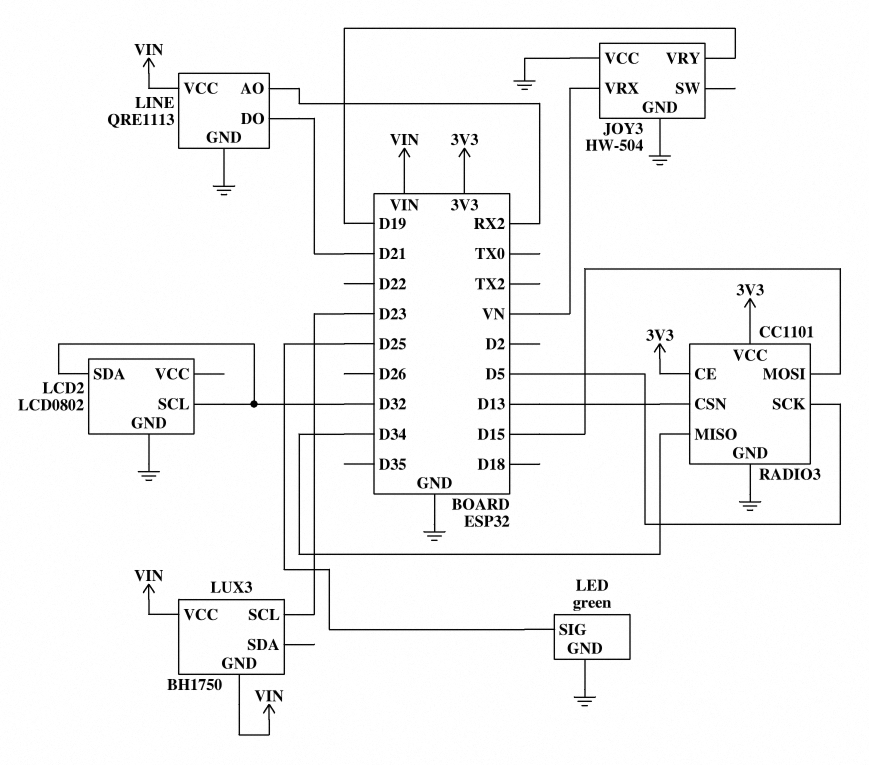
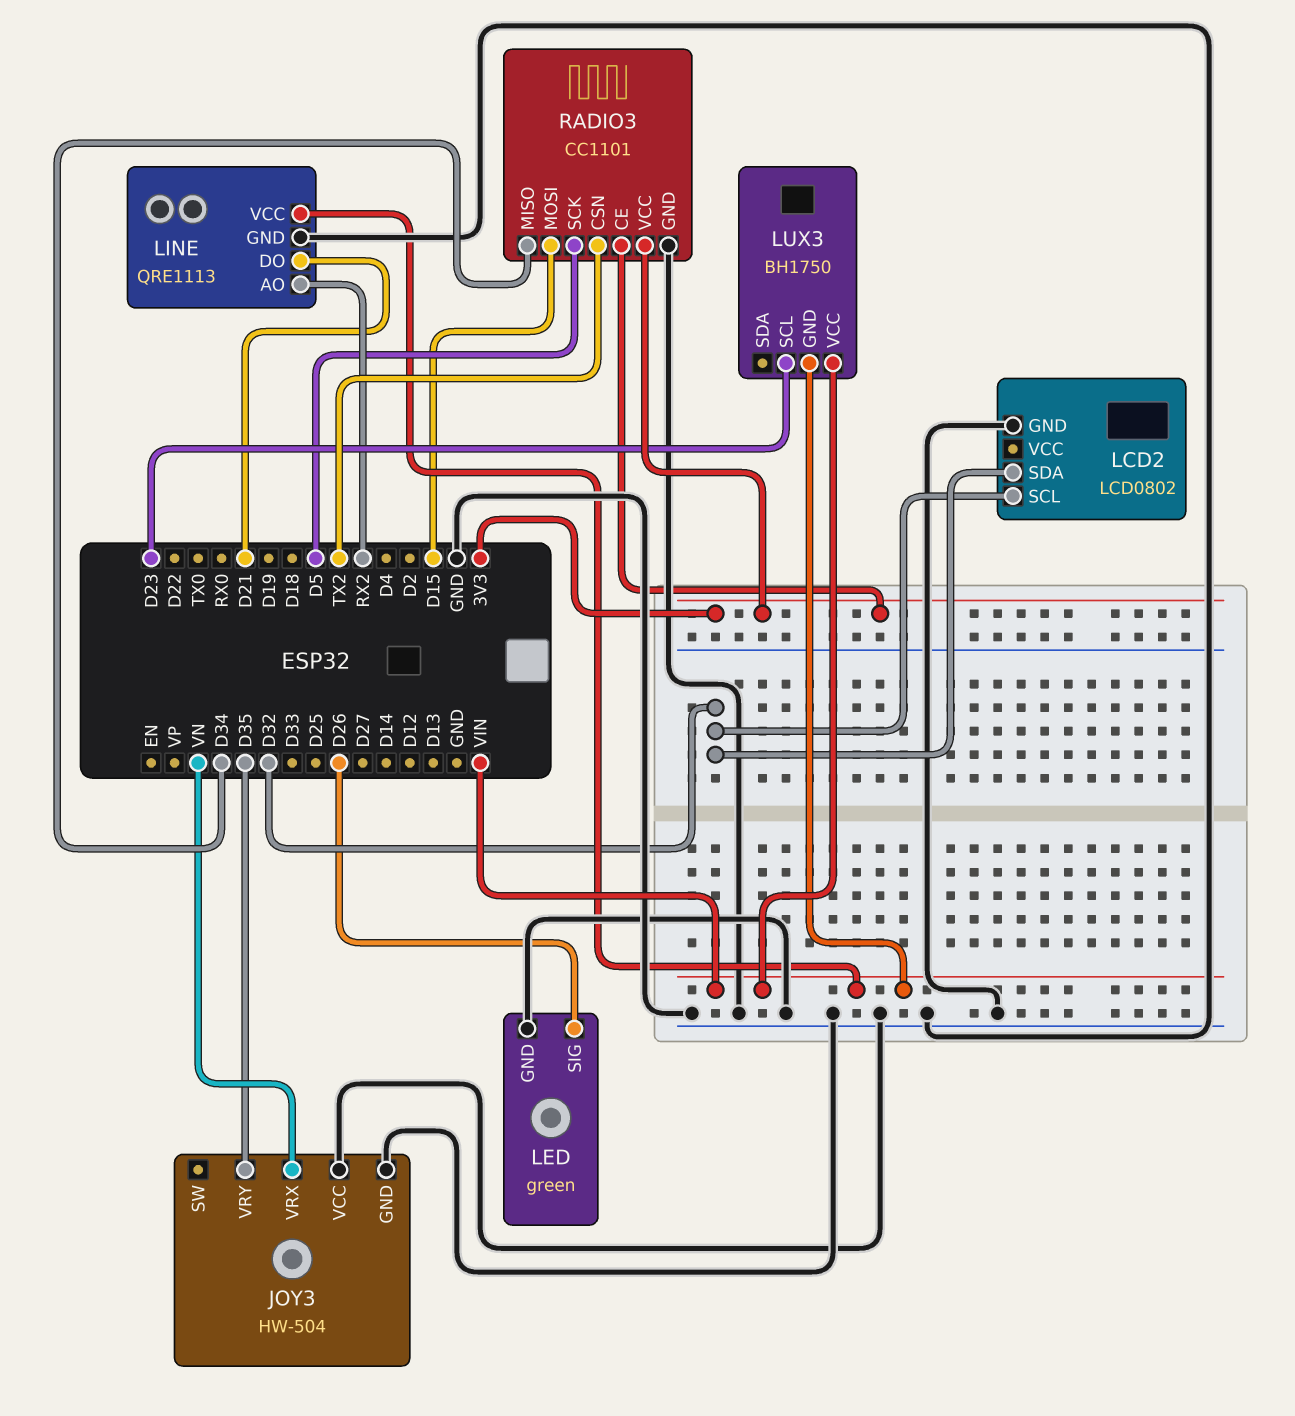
JOY3 pin VRY: D19 -> D35
LED pin SIG: D25 -> D26
RADIO3 pin CSN: D13 -> TX2

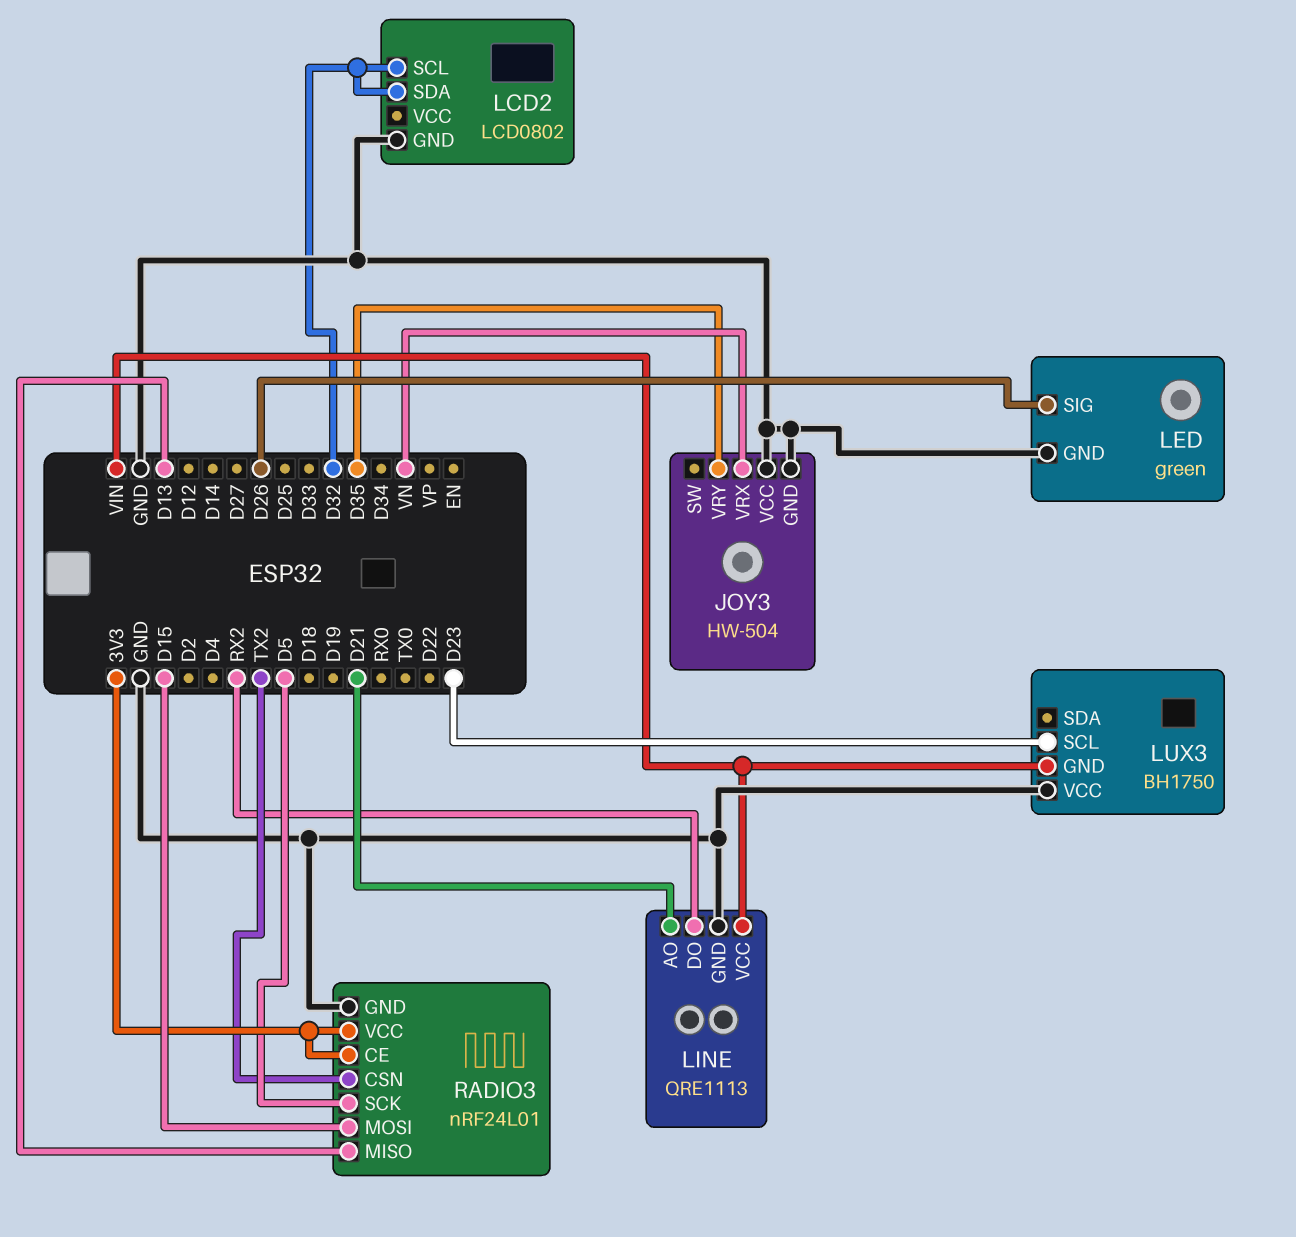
LINE pin AO: RX2 -> D21
LINE pin DO: D21 -> RX2
LUX3 pin VCC: VIN -> GND
RADIO3: CC1101 -> nRF24L01
RADIO3 pin MISO: D34 -> D13

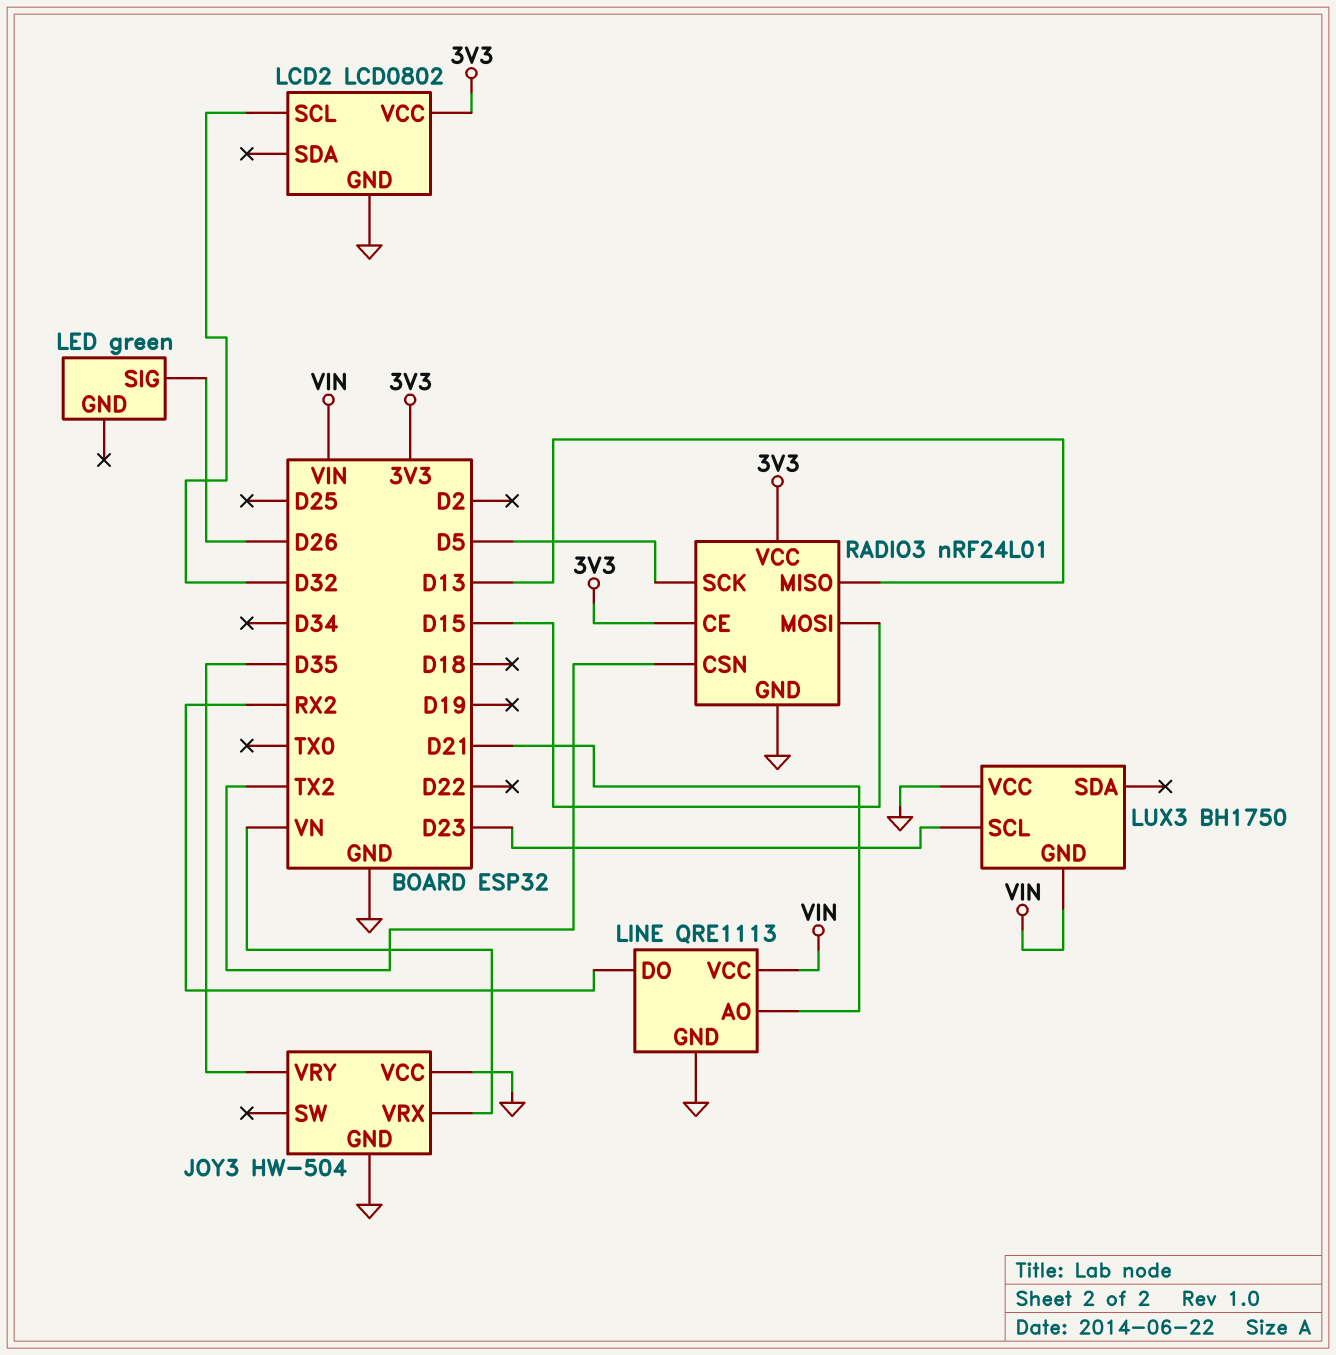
LCD2 pin SDA: D32 -> none
LCD2 pin VCC: none -> 3V3
LED pin GND: GND -> none

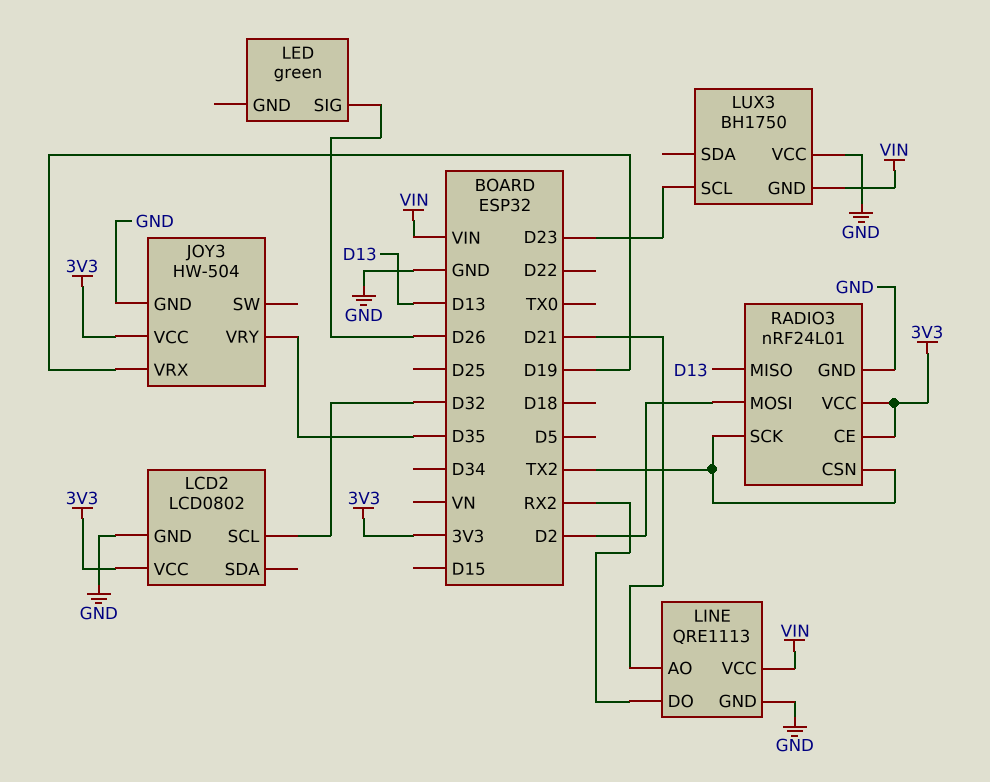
JOY3 pin VCC: GND -> 3V3
JOY3 pin VRX: VN -> D19
RADIO3 pin MOSI: D15 -> D2
RADIO3 pin SCK: D5 -> TX2

